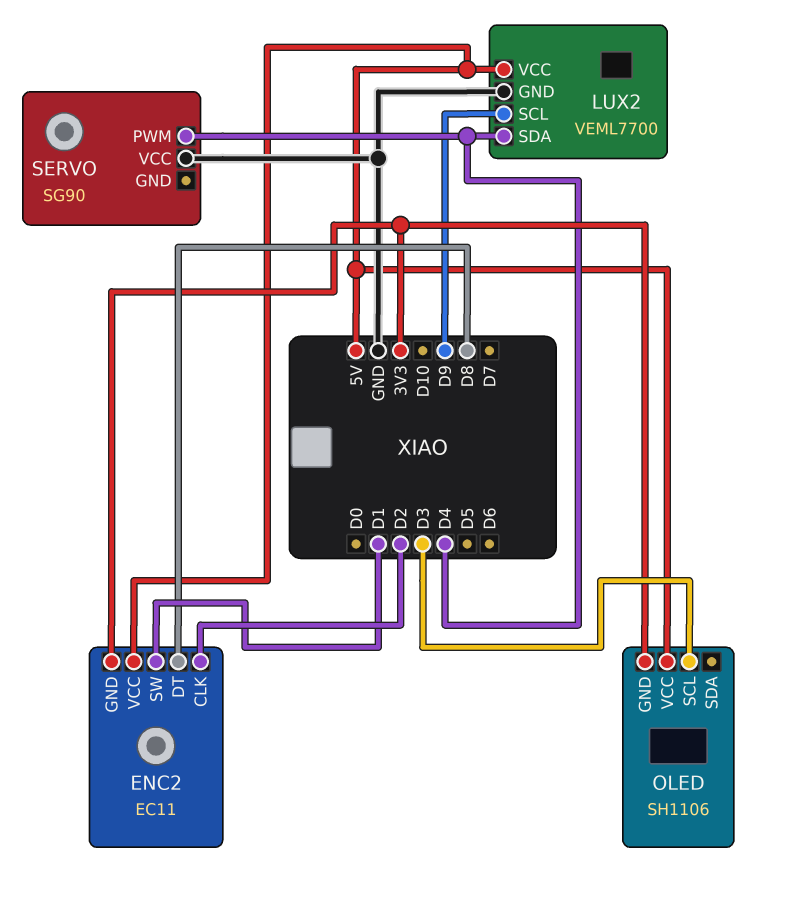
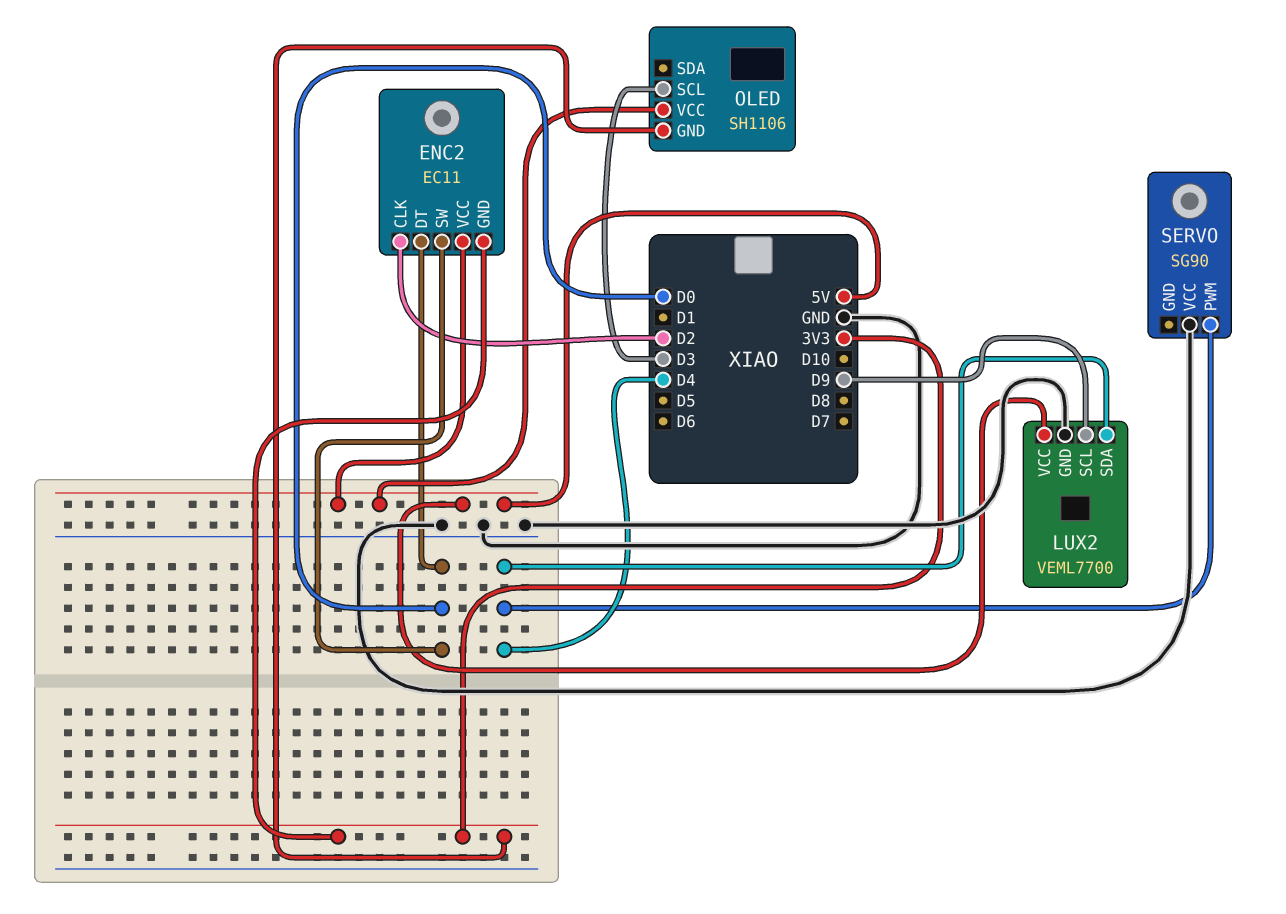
ENC2 pin DT: D8 -> D0
ENC2 pin SW: D1 -> D0

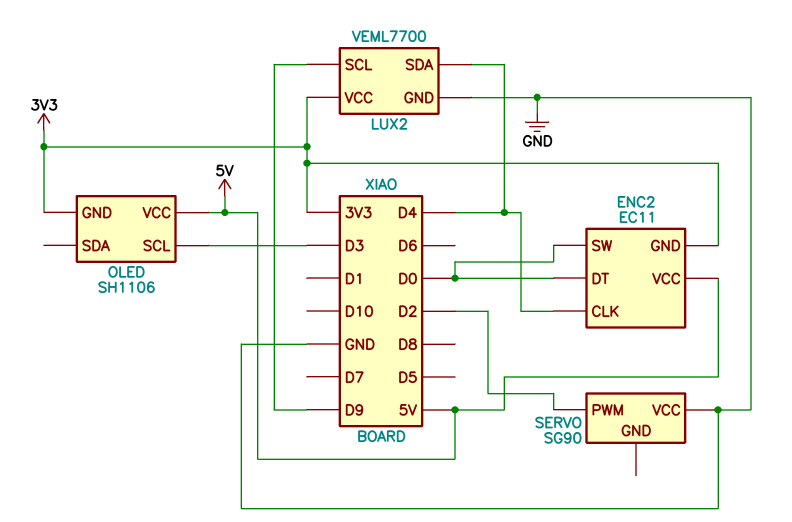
ENC2 pin CLK: D2 -> D4
LUX2 pin VCC: 5V -> 3V3
SERVO pin PWM: D4 -> D2

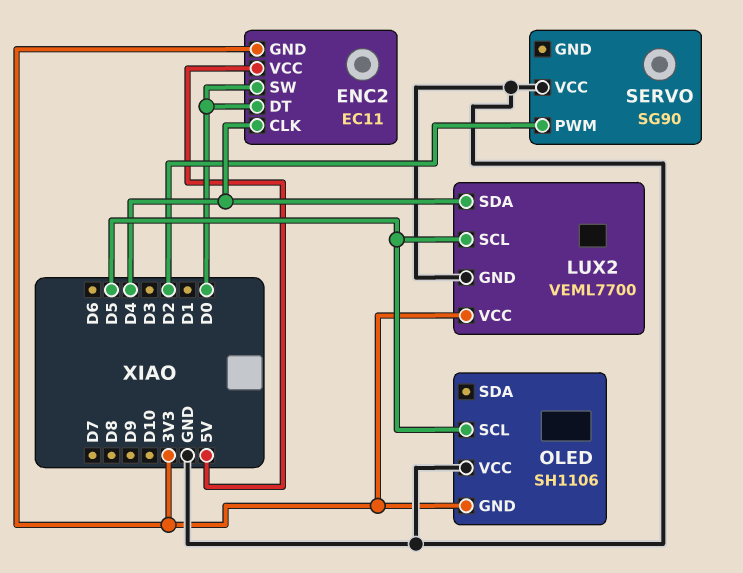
LUX2 pin SCL: D9 -> D5
OLED pin SCL: D3 -> D5
OLED pin VCC: 5V -> GND

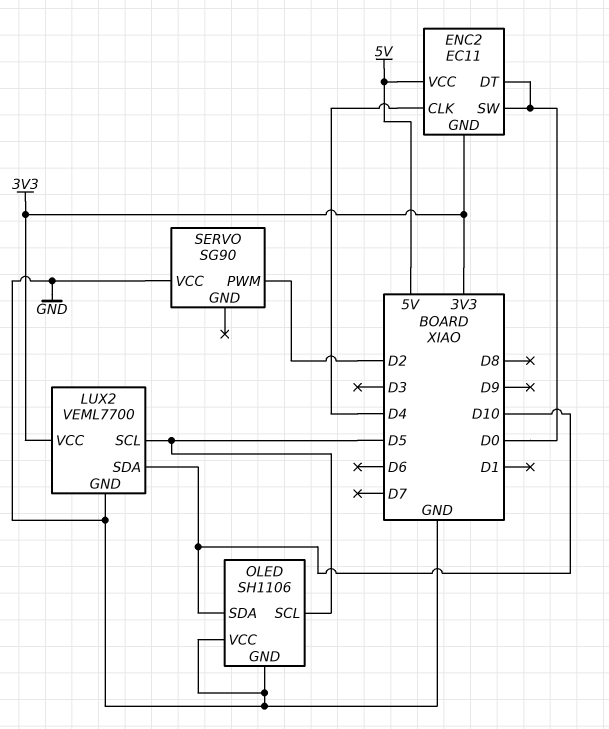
LUX2 pin SDA: D4 -> D10
OLED pin GND: 3V3 -> GND
OLED pin SDA: none -> D10

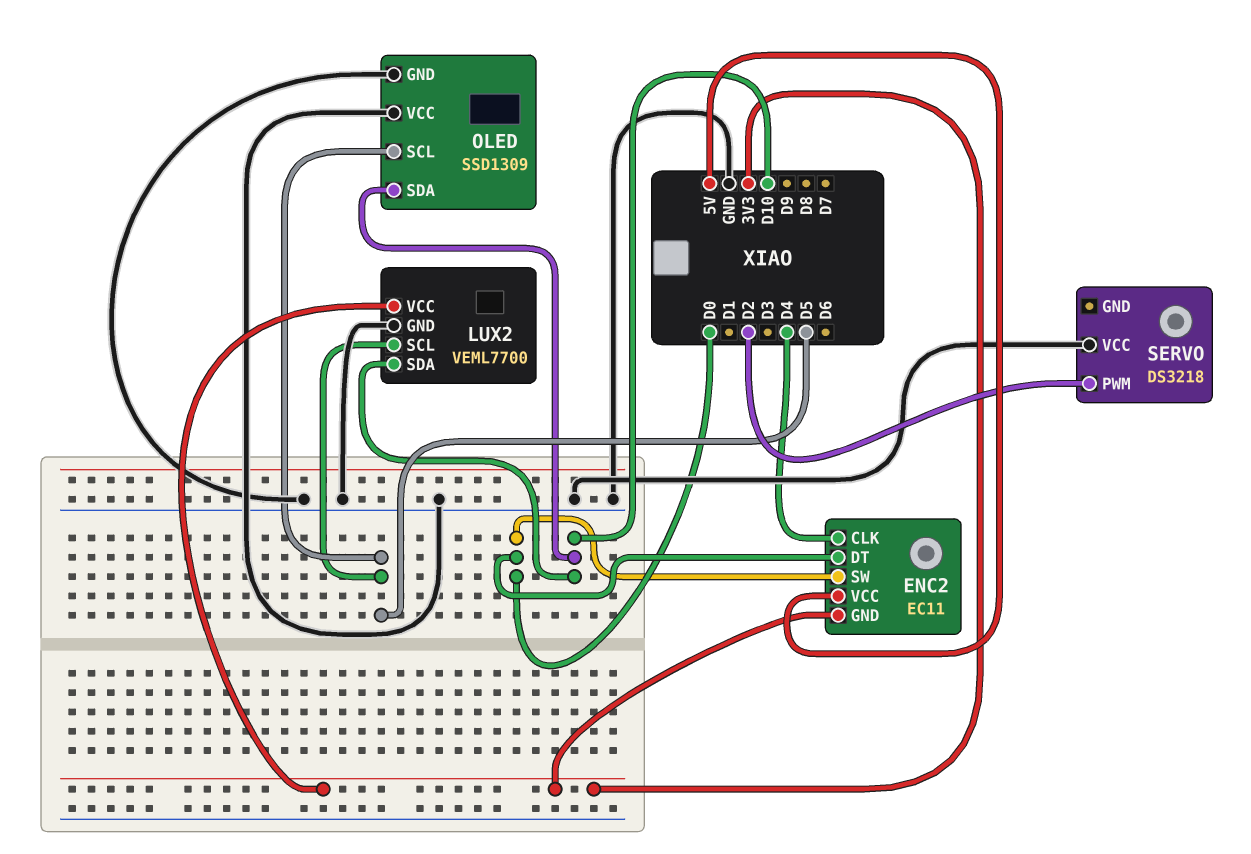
OLED: SH1106 -> SSD1309
SERVO: SG90 -> DS3218

